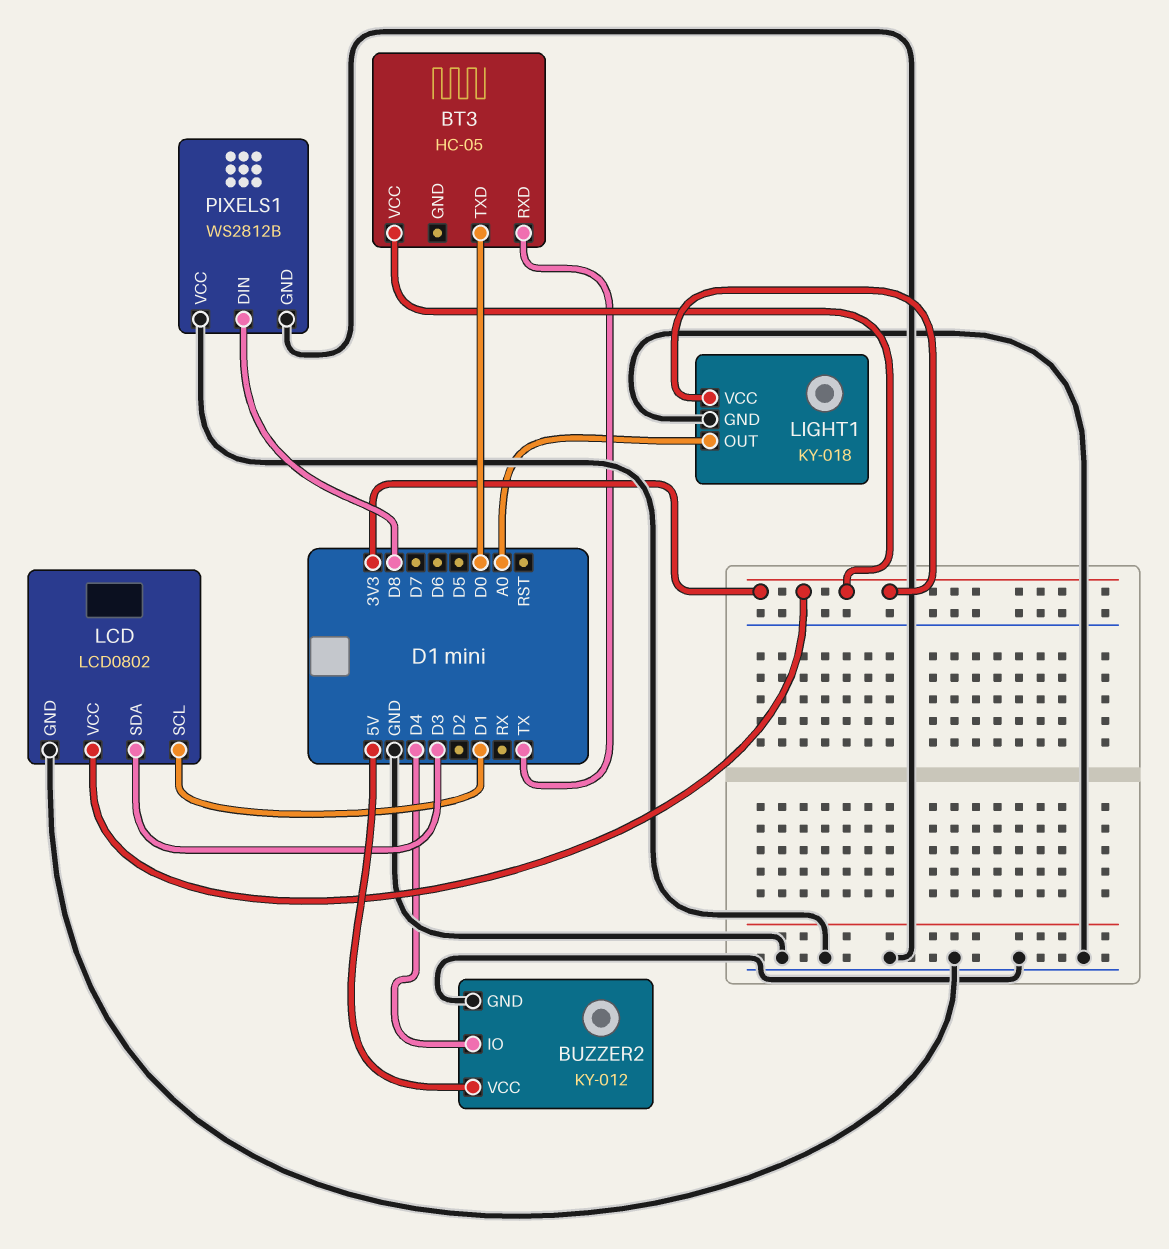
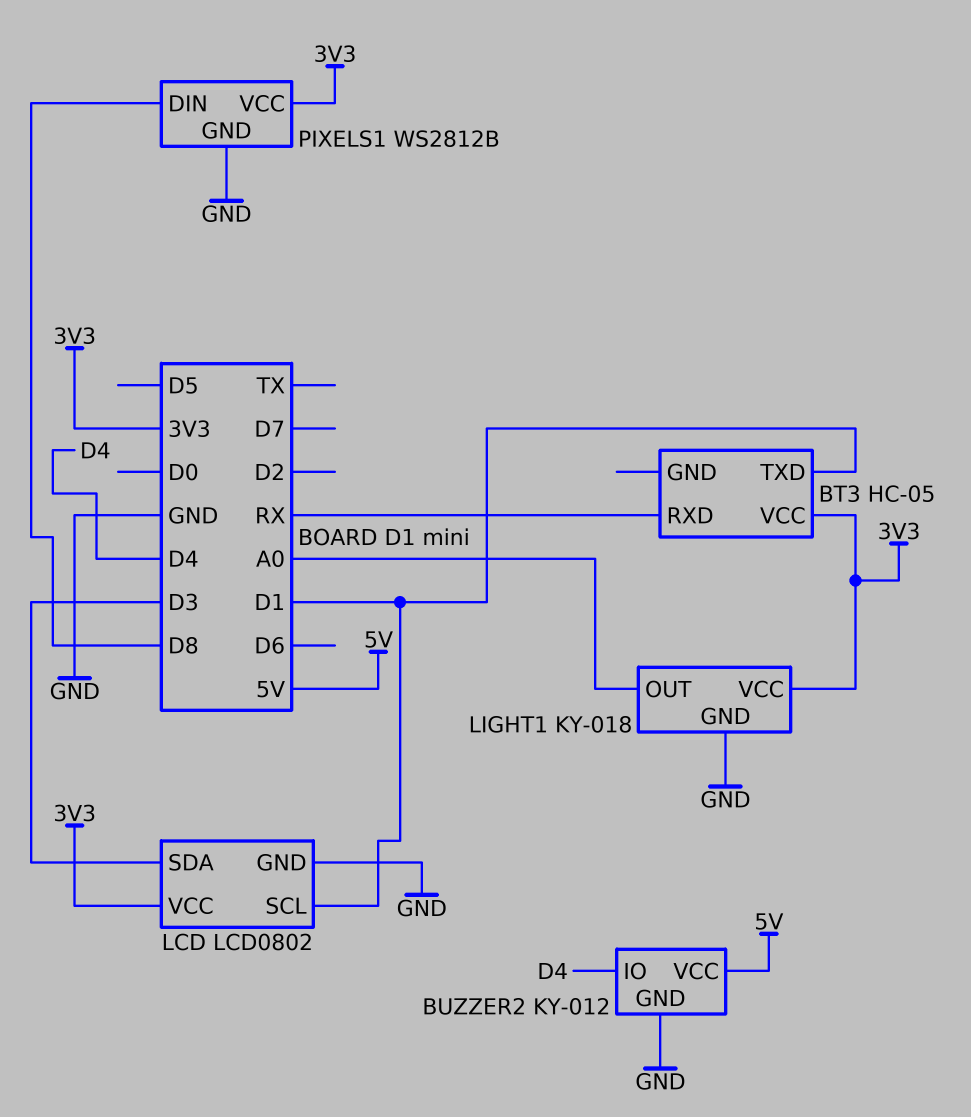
BT3 pin RXD: TX -> RX
BT3 pin TXD: D0 -> D1
PIXELS1 pin VCC: GND -> 3V3

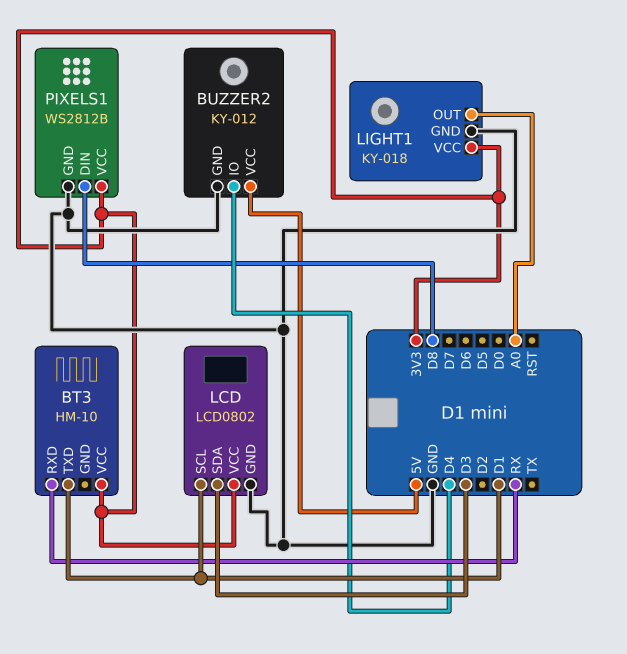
BT3: HC-05 -> HM-10

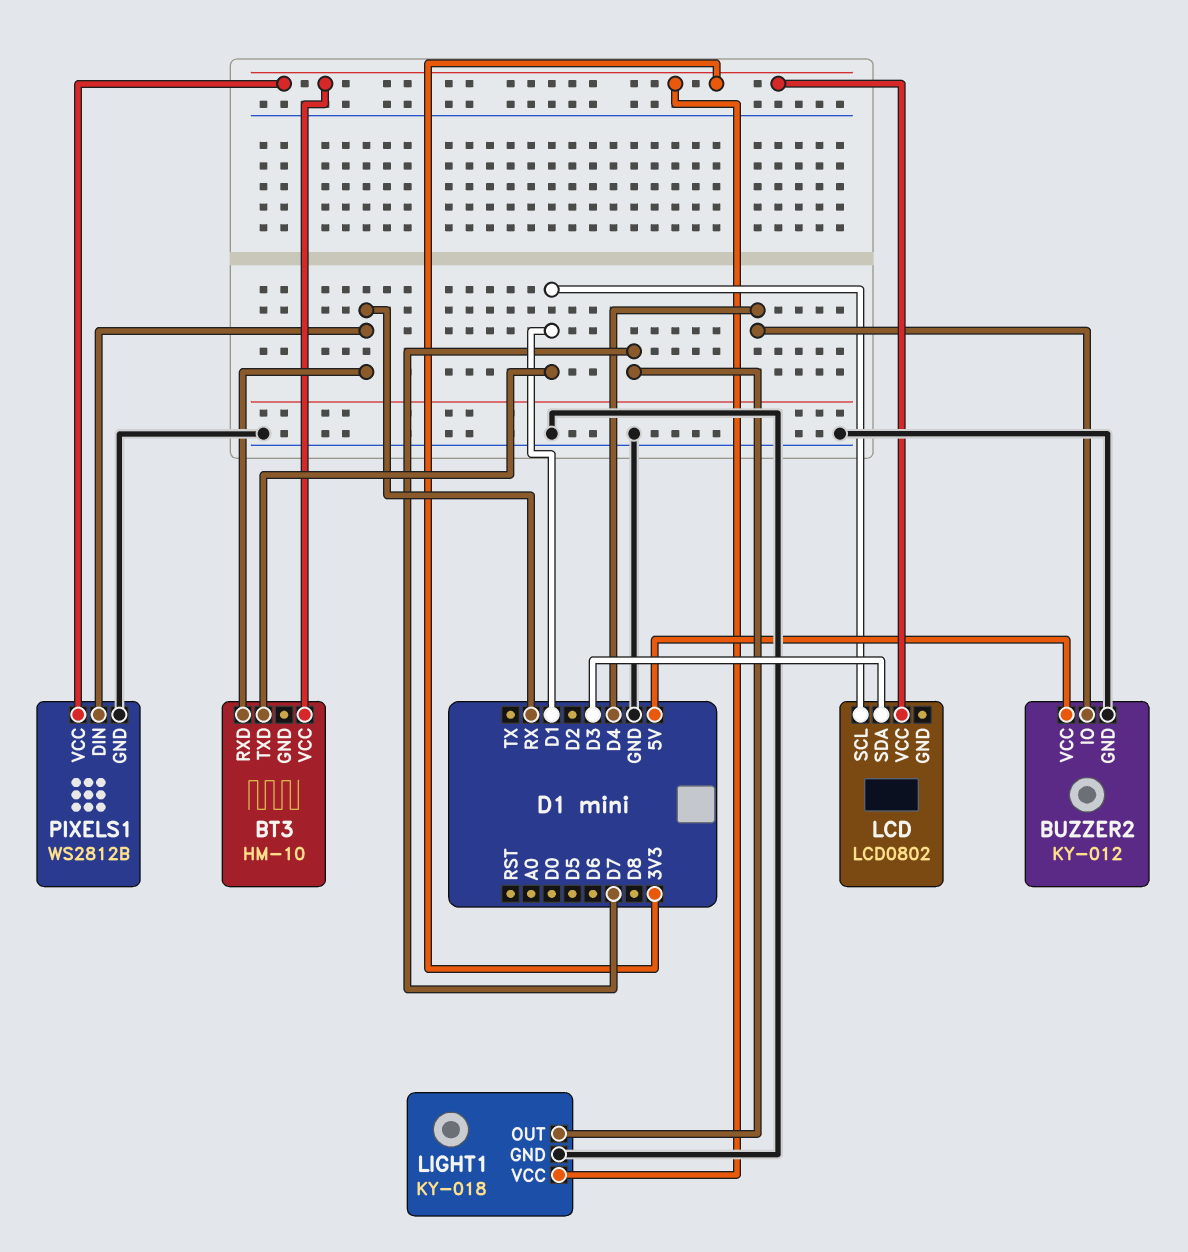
LCD pin GND: GND -> none
LIGHT1 pin OUT: A0 -> D7
PIXELS1 pin DIN: D8 -> RX

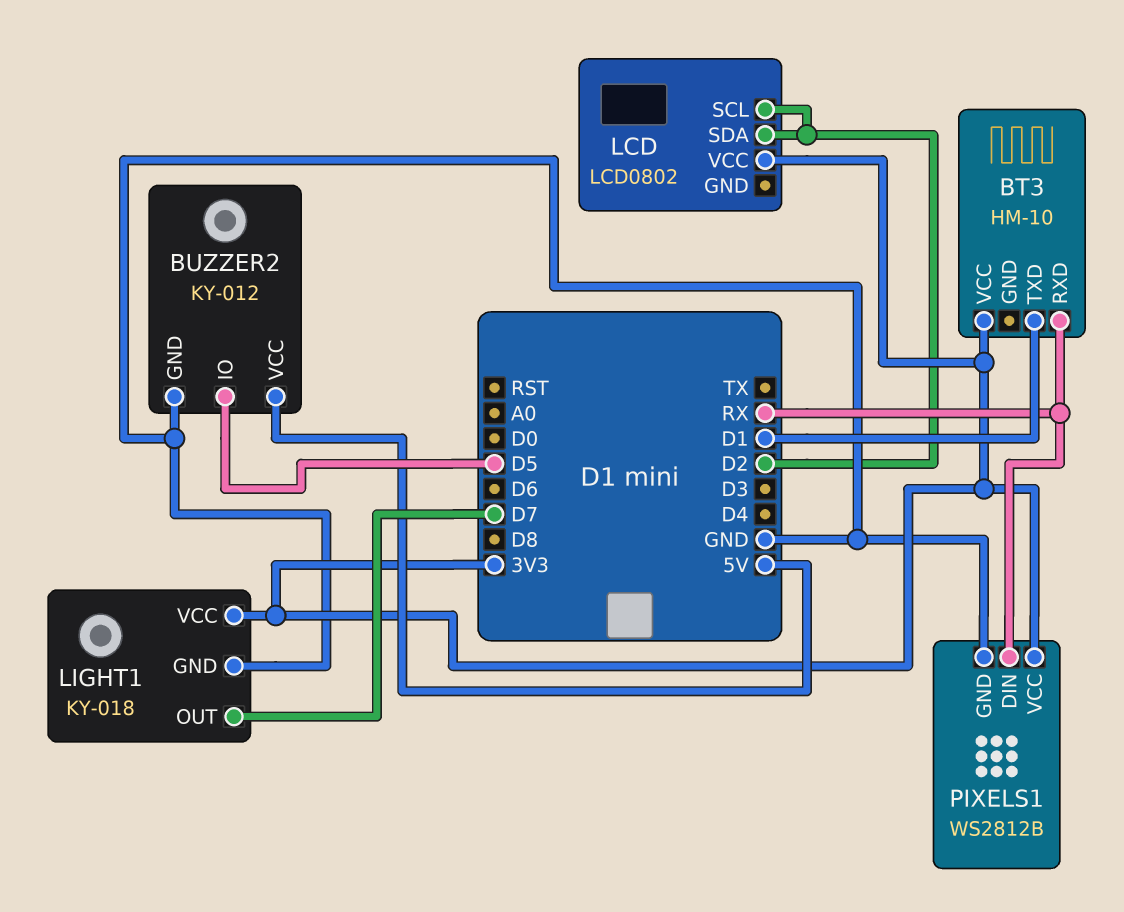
BUZZER2 pin IO: D4 -> D5
LCD pin SCL: D1 -> D2
LCD pin SDA: D3 -> D2

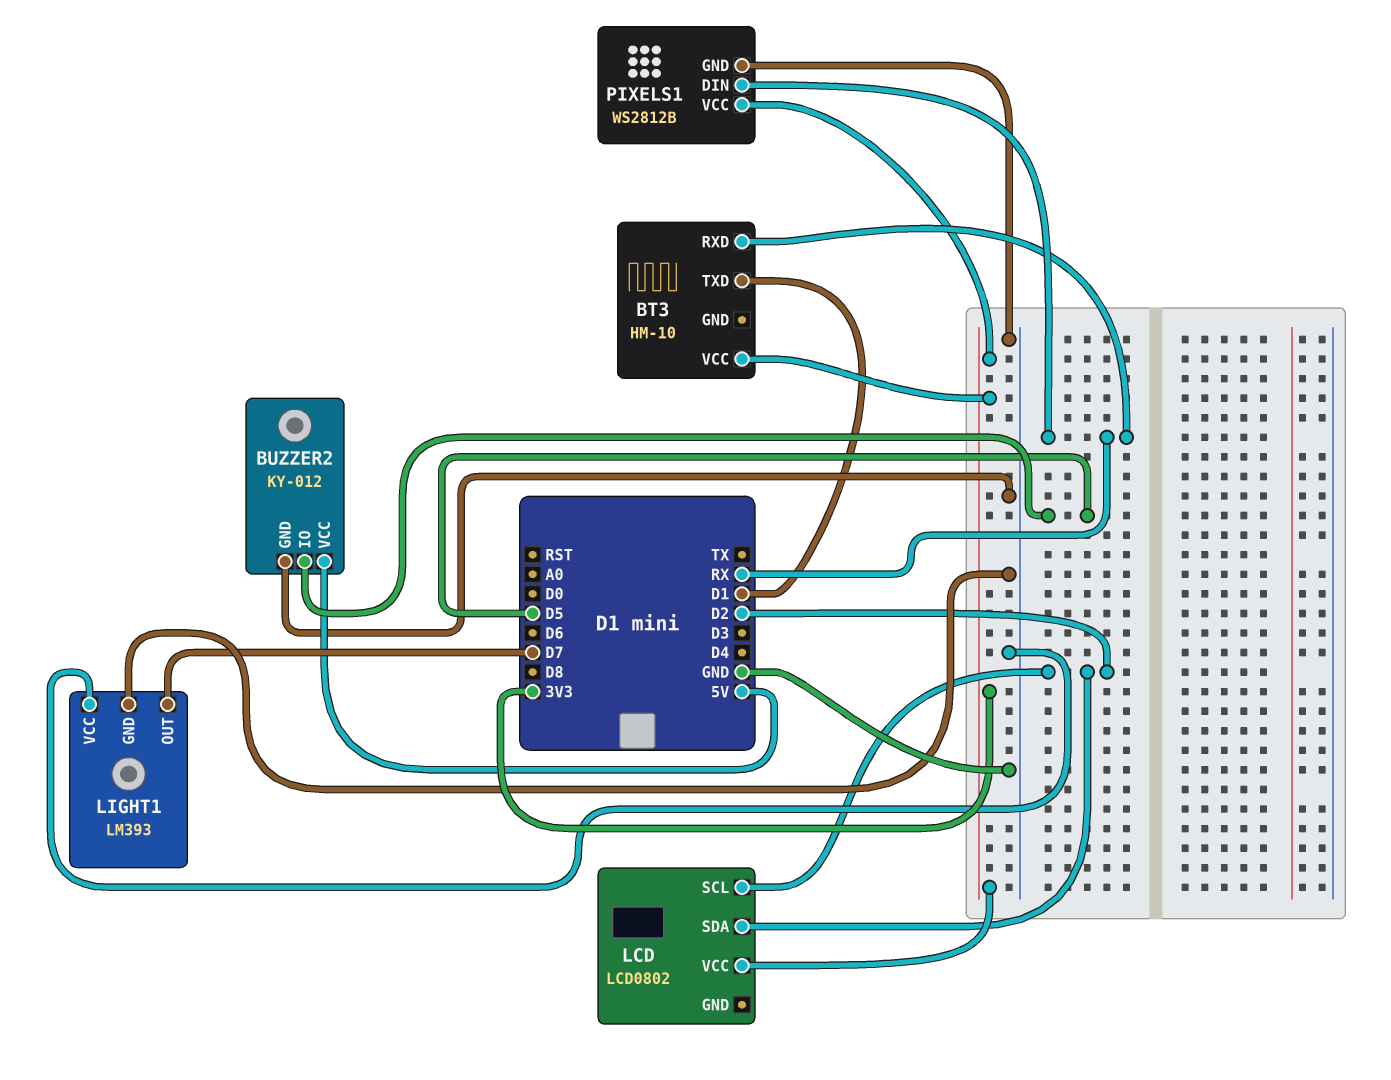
LIGHT1: KY-018 -> LM393
LIGHT1 pin VCC: 3V3 -> GND

